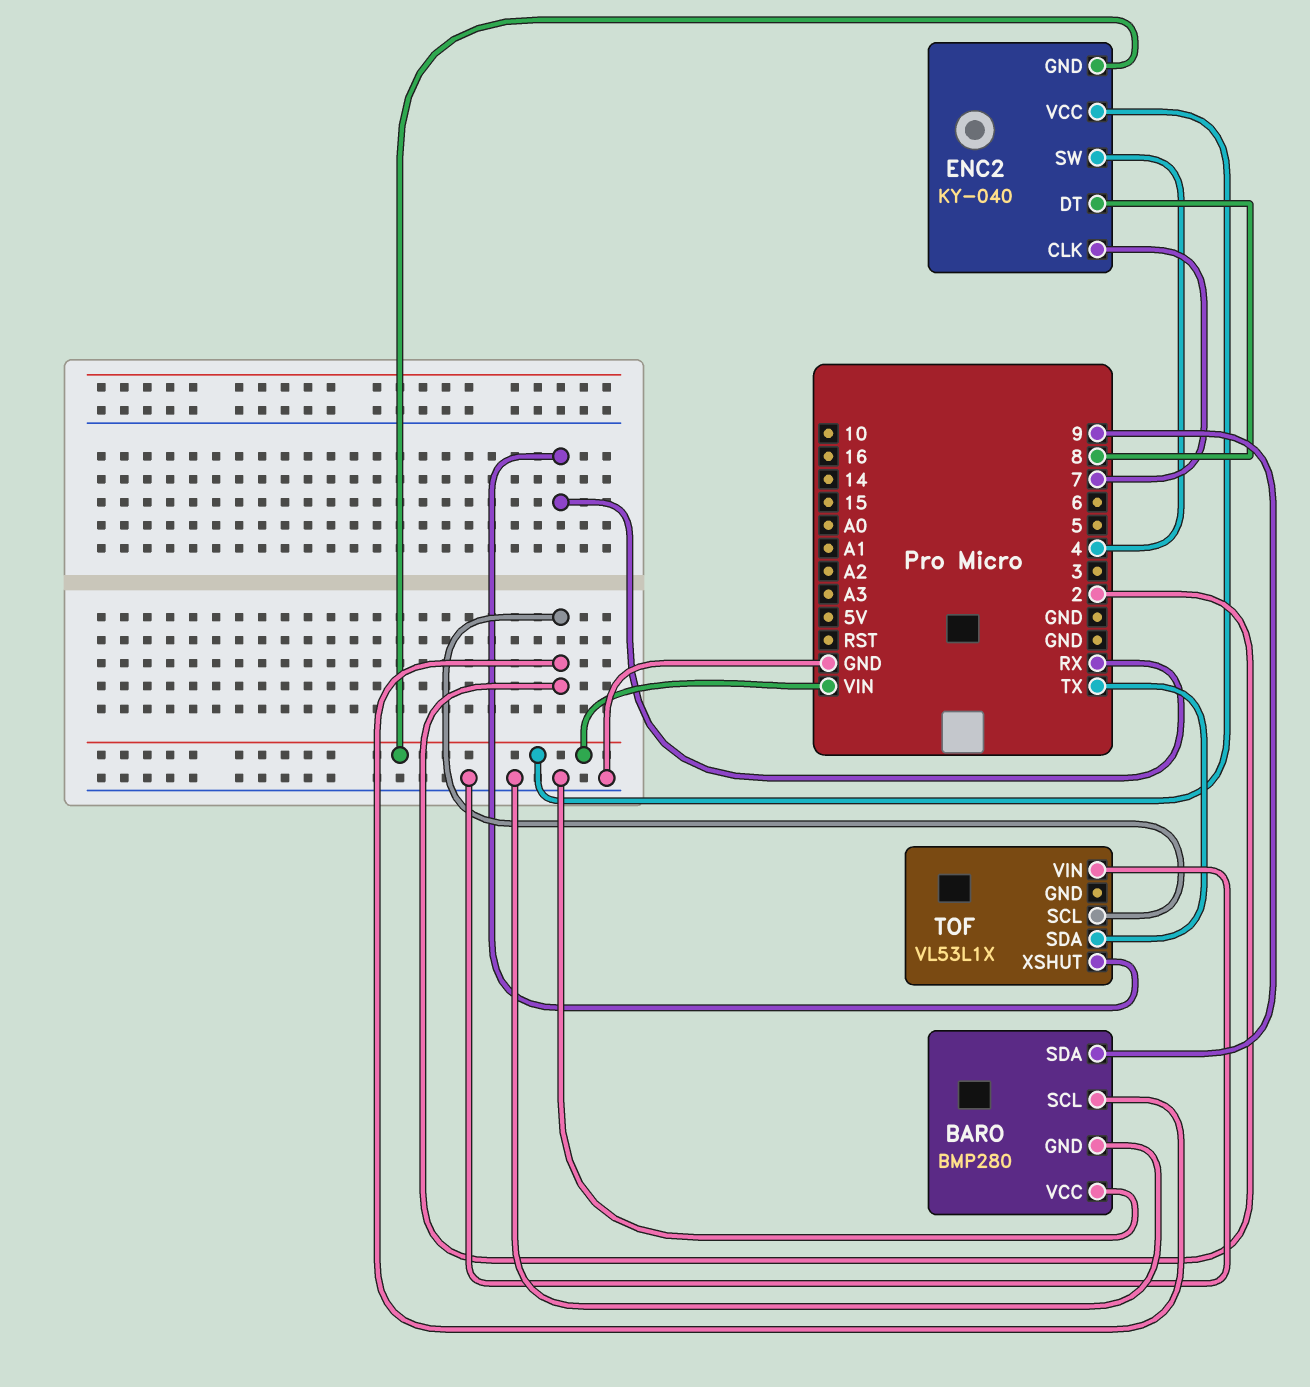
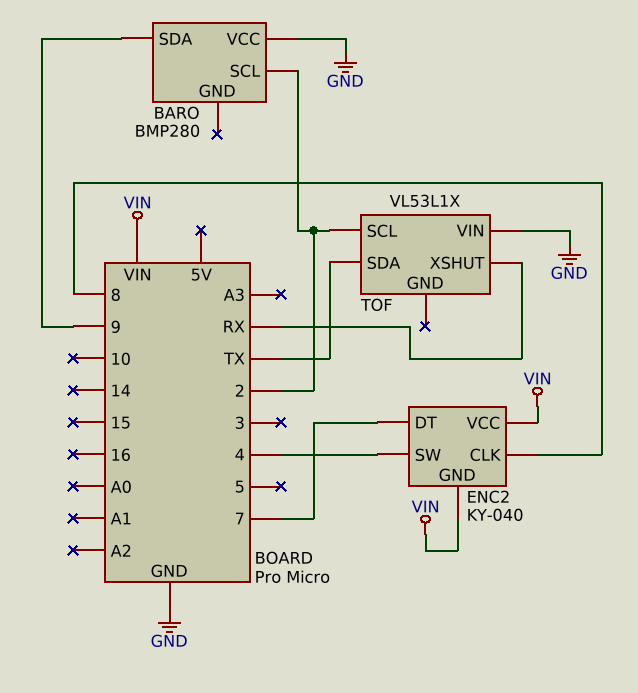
BARO pin GND: GND -> none
ENC2 pin CLK: 7 -> 8
ENC2 pin DT: 8 -> 7

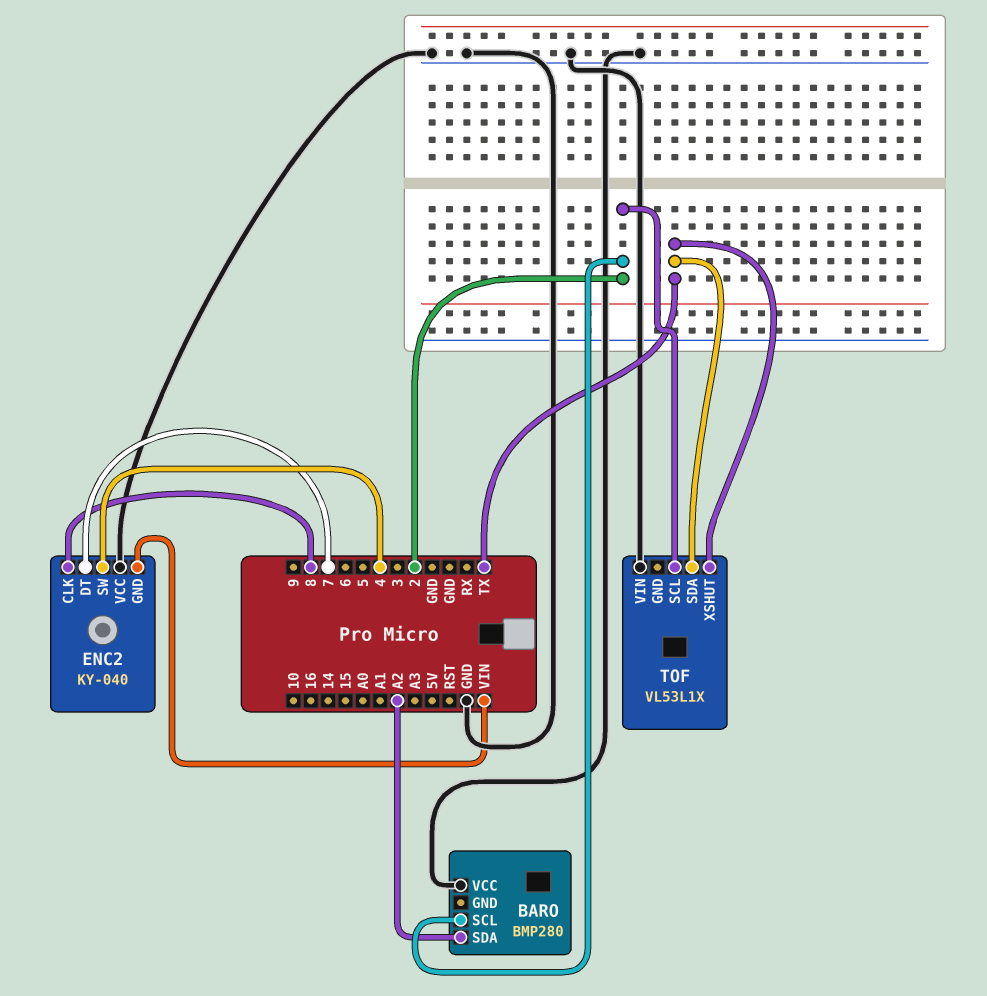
BARO pin SDA: 9 -> A2
ENC2 pin VCC: VIN -> GND
TOF pin XSHUT: RX -> TX

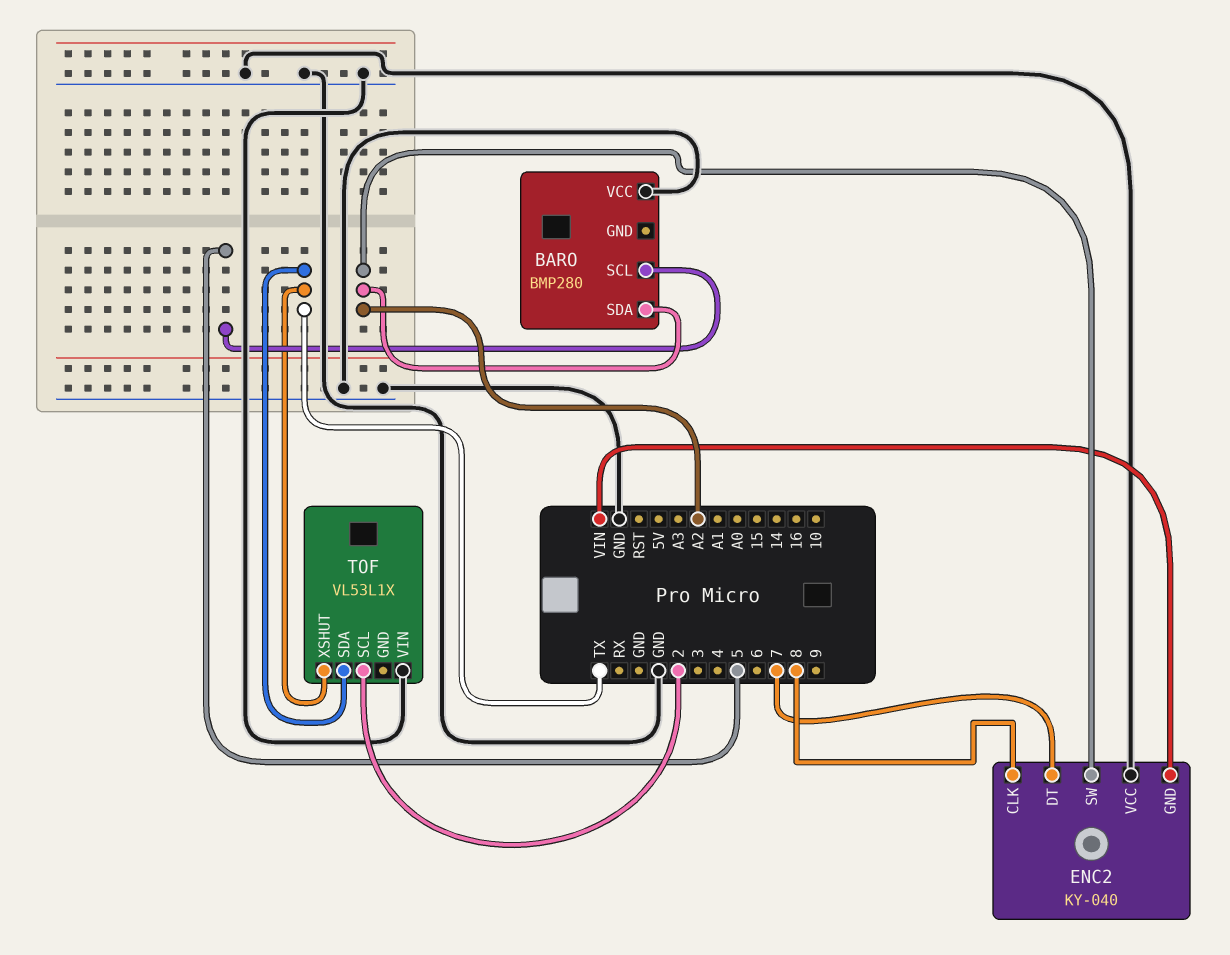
BARO pin SCL: 2 -> 5
ENC2 pin SW: 4 -> A2

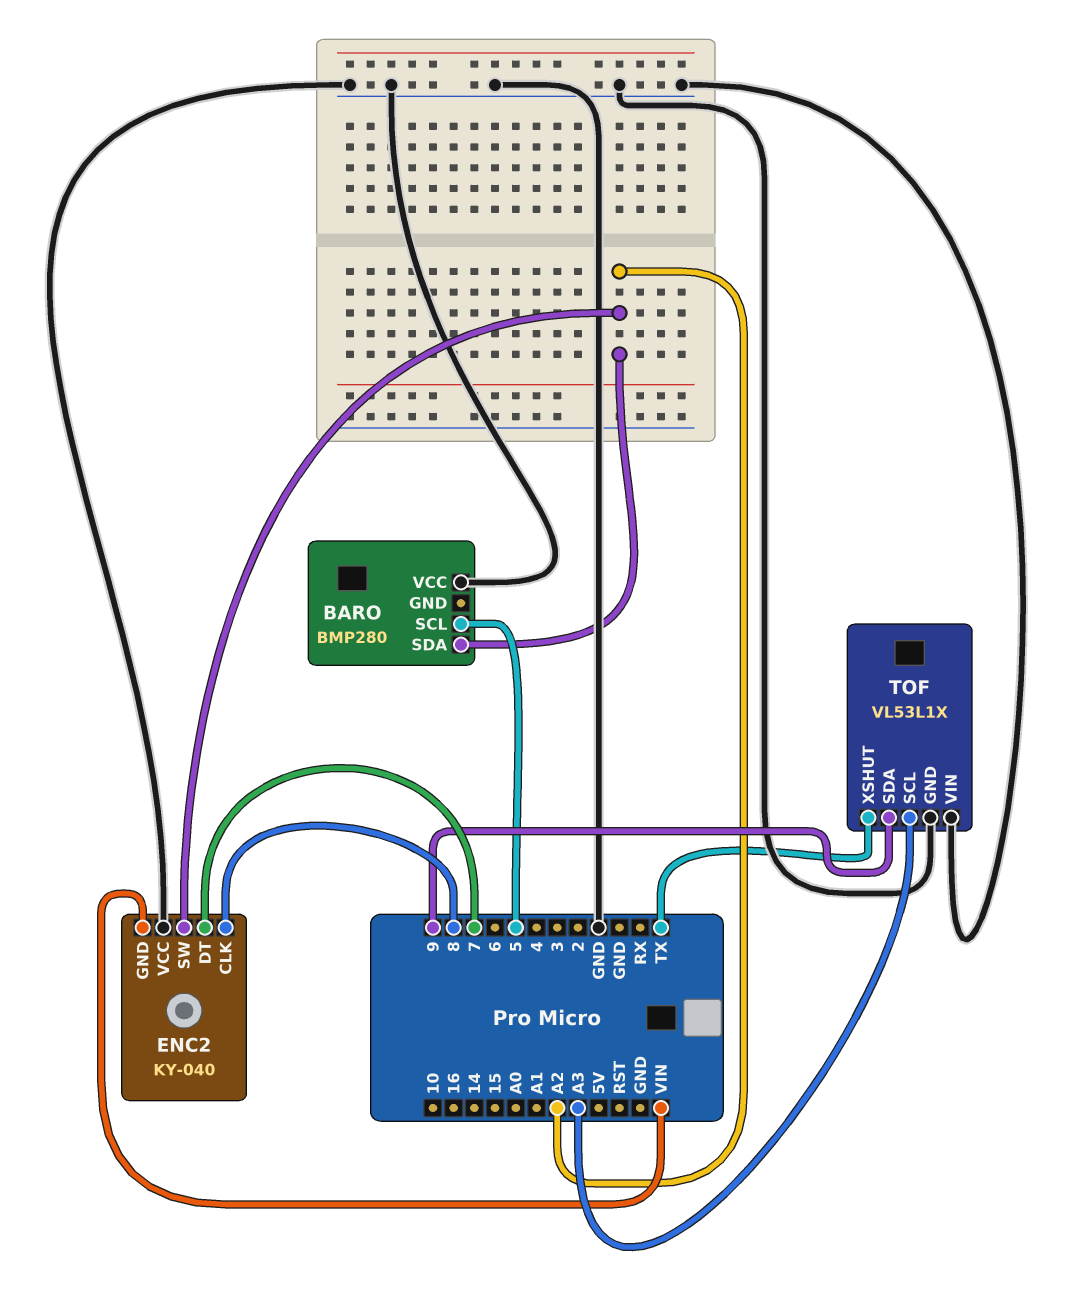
TOF pin GND: none -> GND
TOF pin SCL: 2 -> A3
TOF pin SDA: TX -> 9

